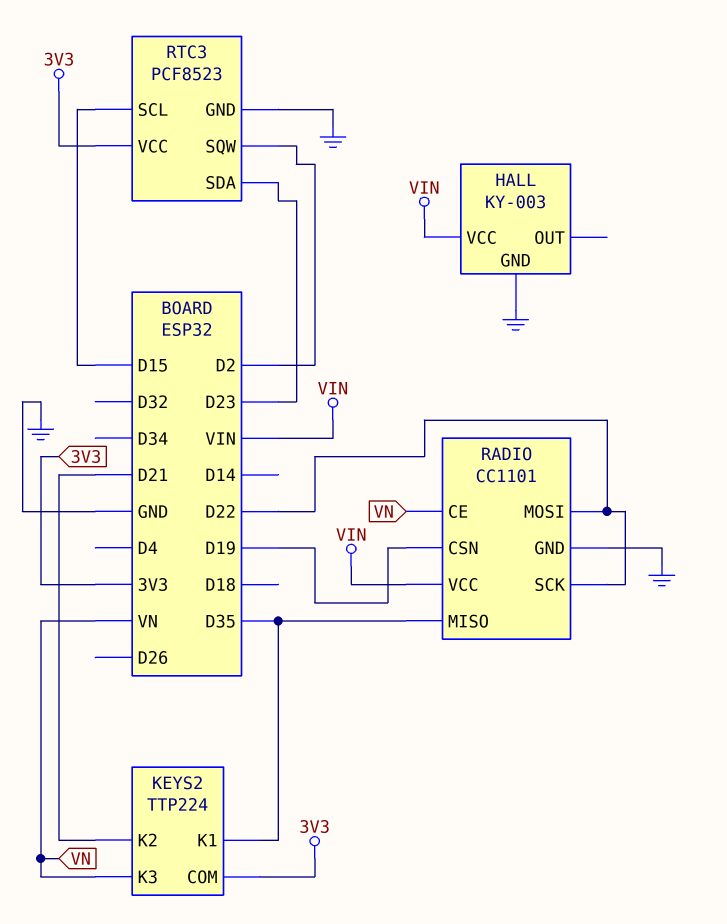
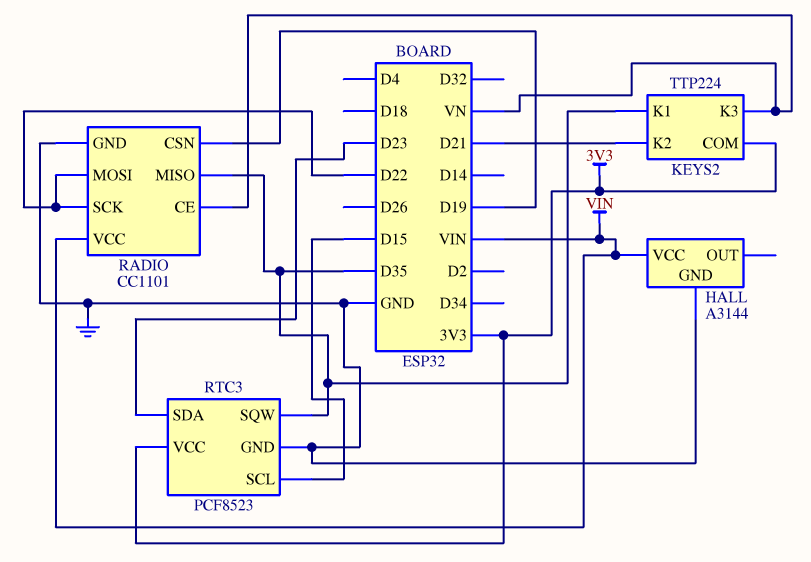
HALL: KY-003 -> A3144
RTC3 pin SQW: D2 -> D35

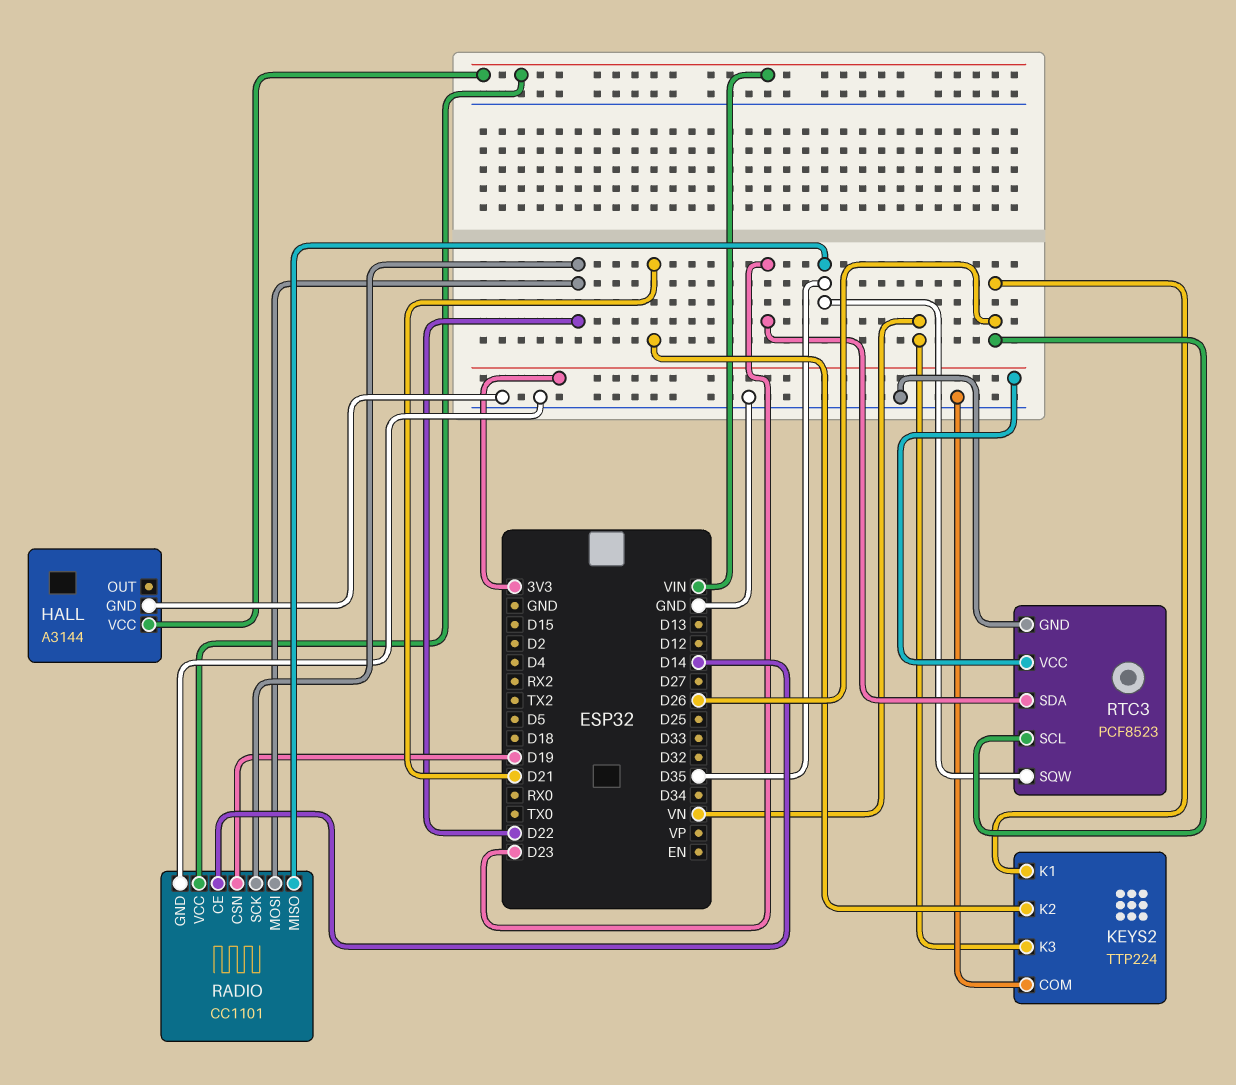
KEYS2 pin COM: 3V3 -> GND
KEYS2 pin K1: D35 -> D26
RADIO pin CE: VN -> D14
RTC3 pin SCL: D15 -> D26

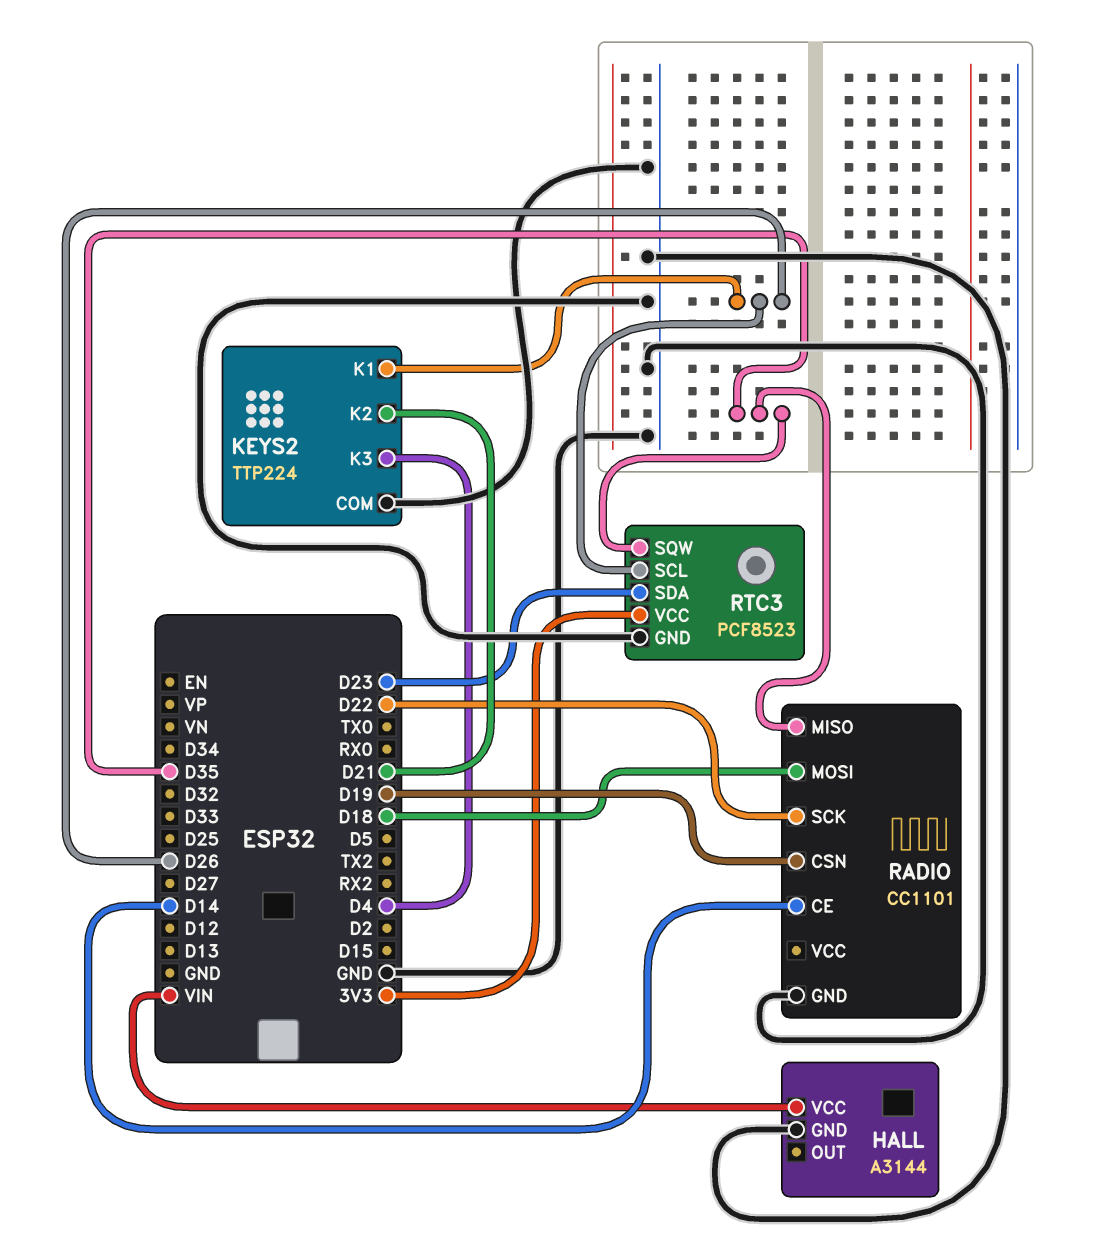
KEYS2 pin K3: VN -> D4
RADIO pin MOSI: D22 -> D18
RADIO pin VCC: VIN -> none

